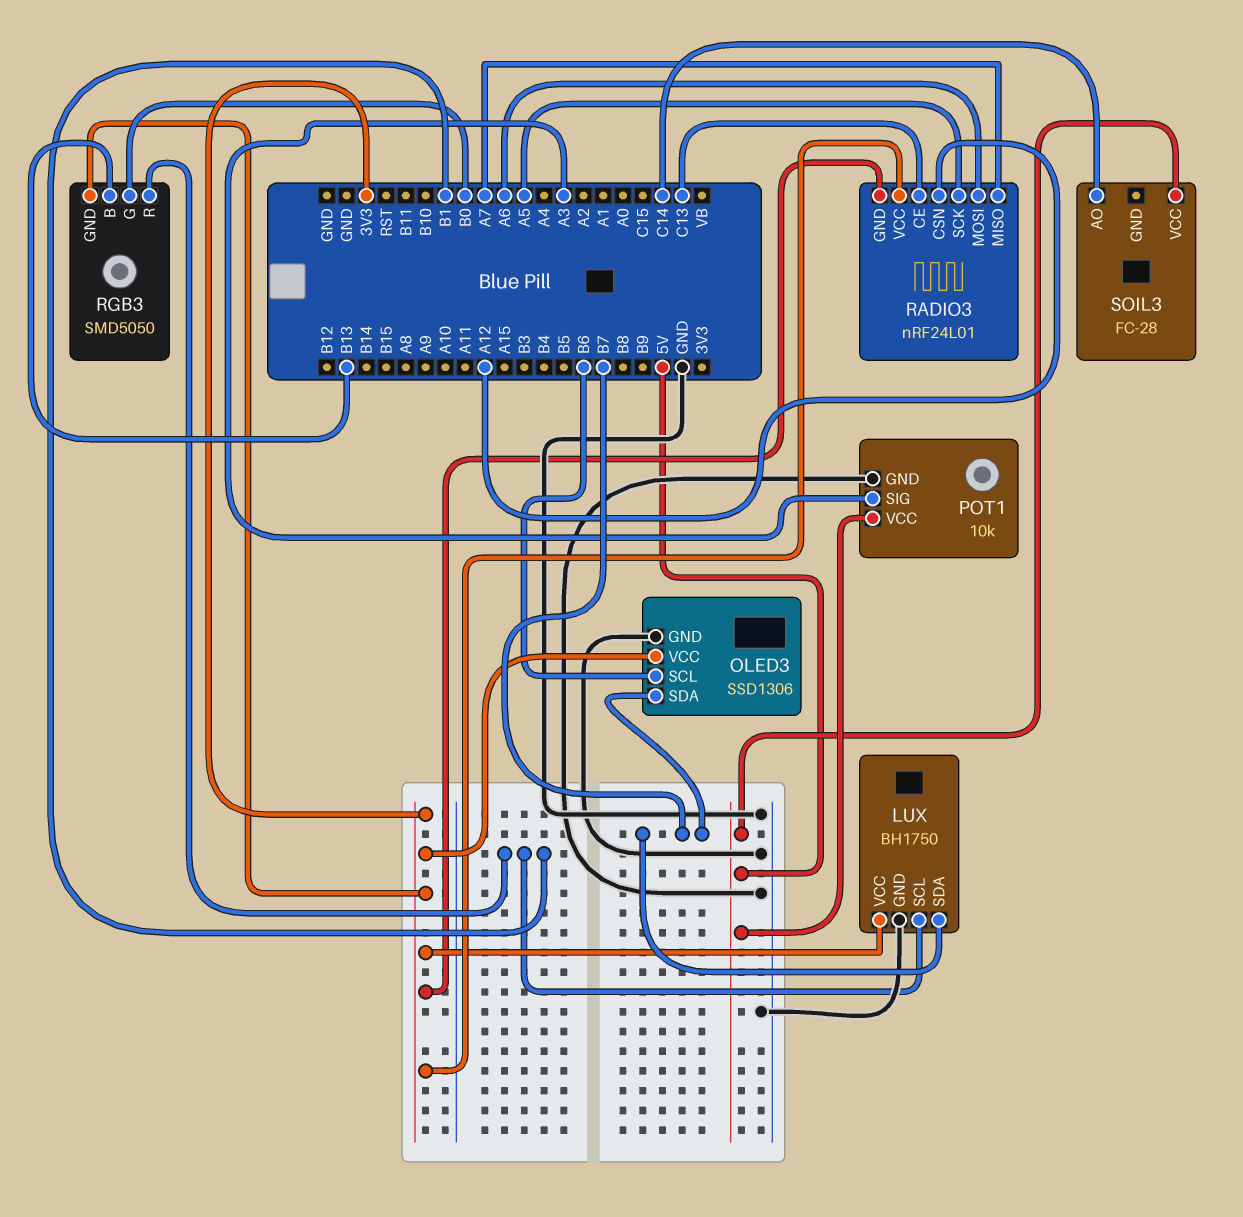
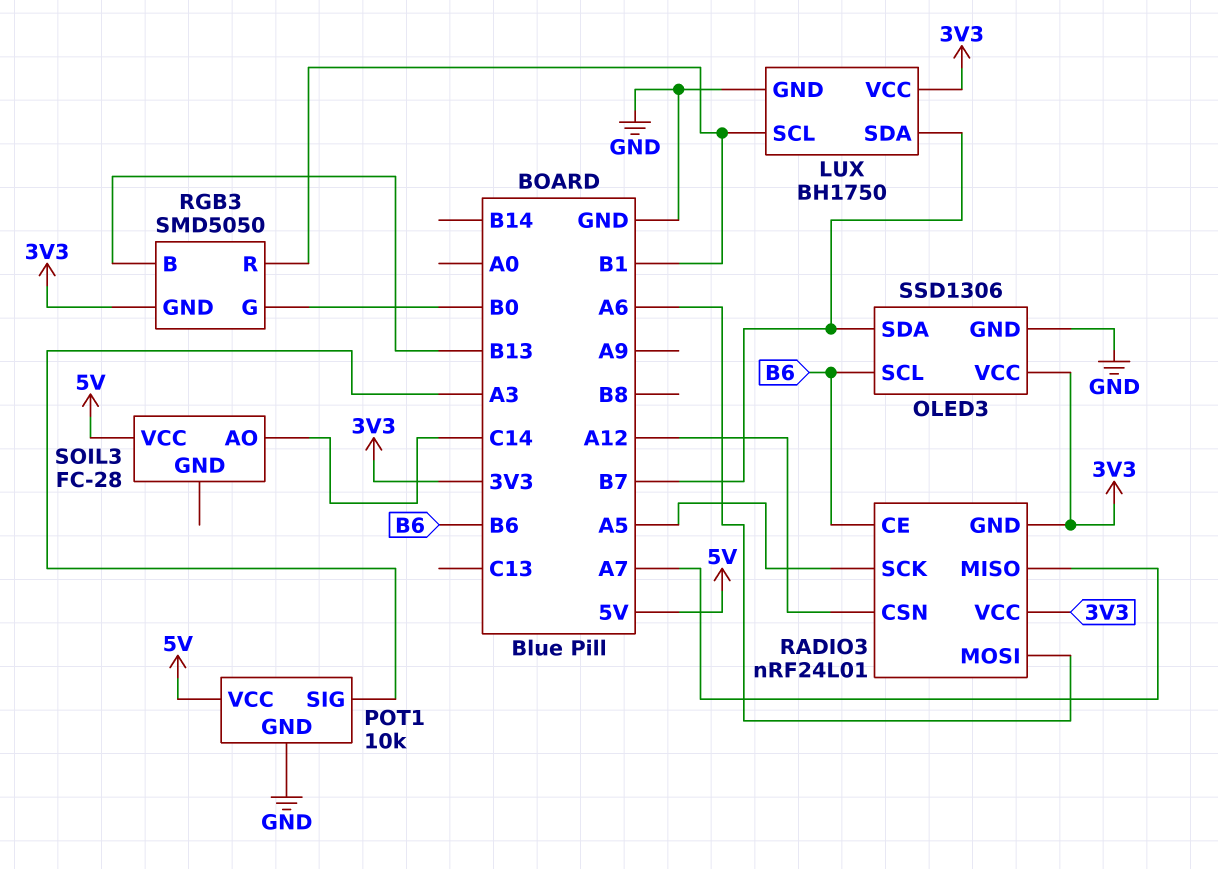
RADIO3 pin CE: C13 -> B6

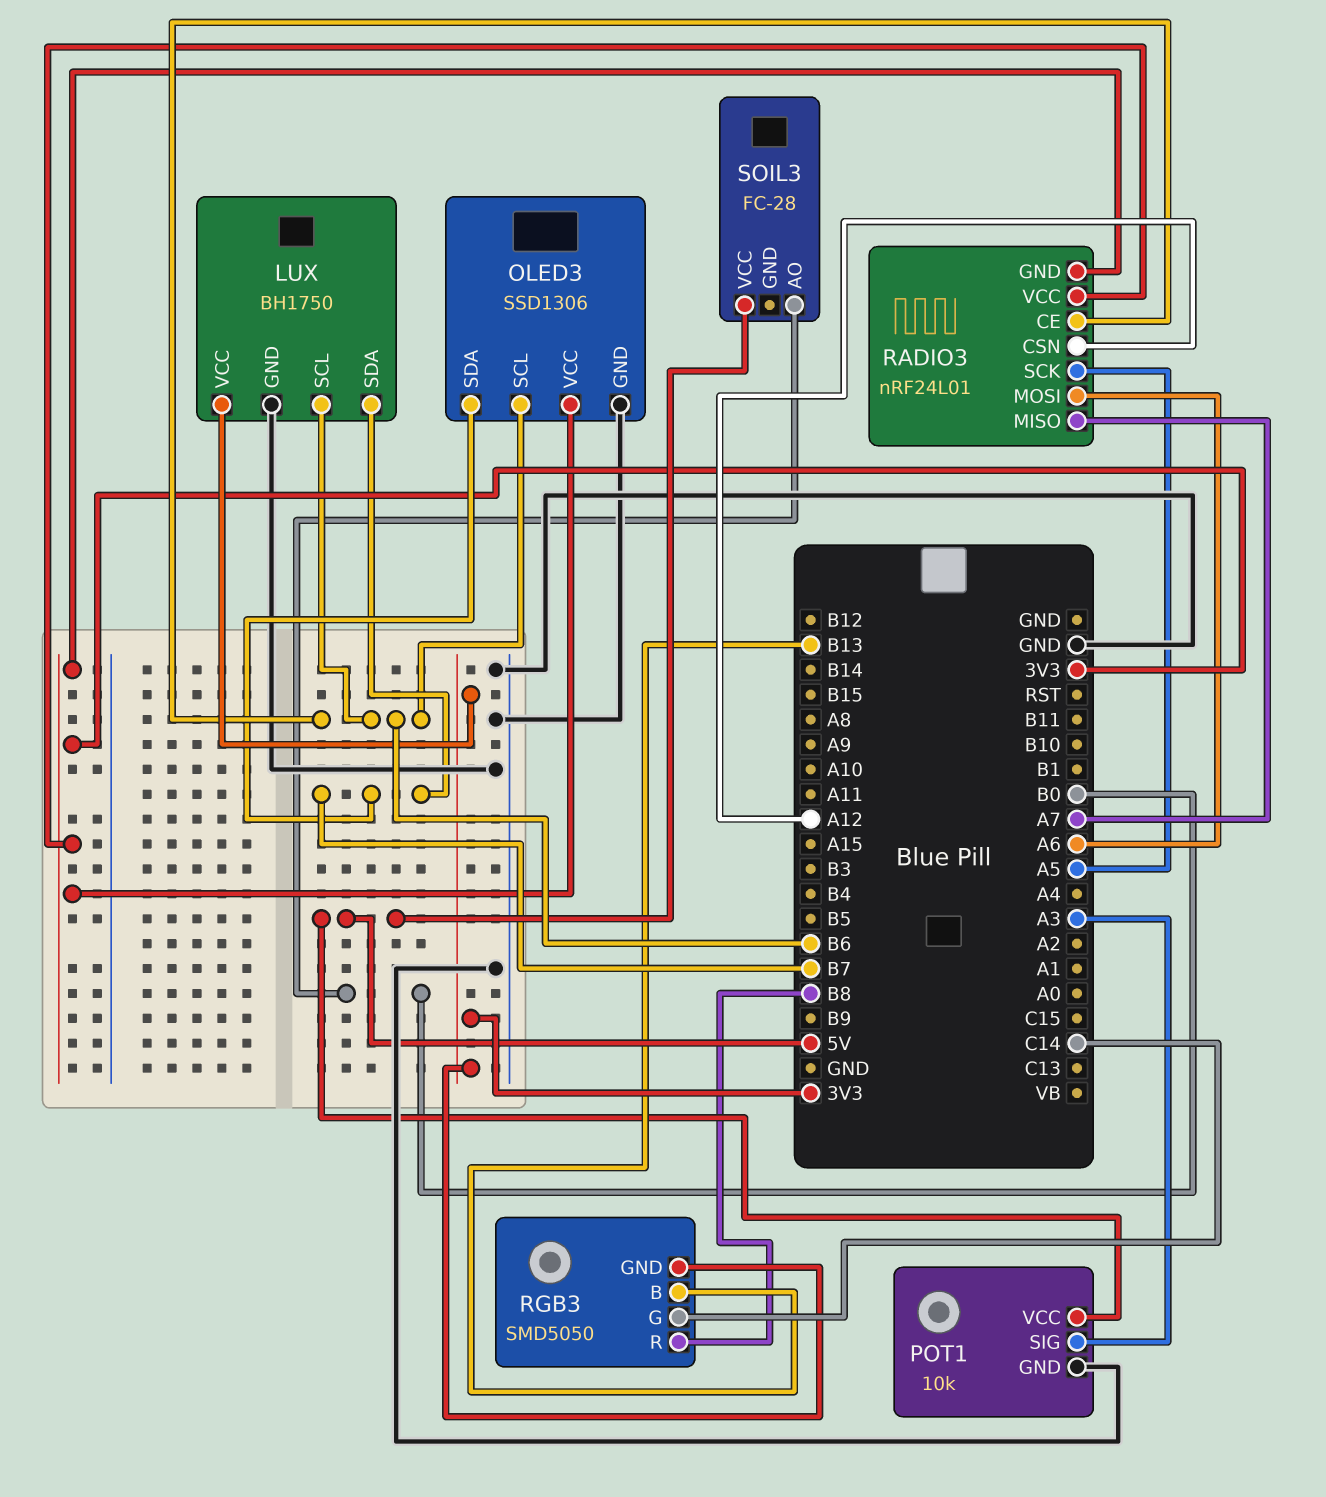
LUX pin SCL: B1 -> B6
RGB3 pin G: B0 -> C14
RGB3 pin R: B1 -> B8
SOIL3 pin AO: C14 -> B0

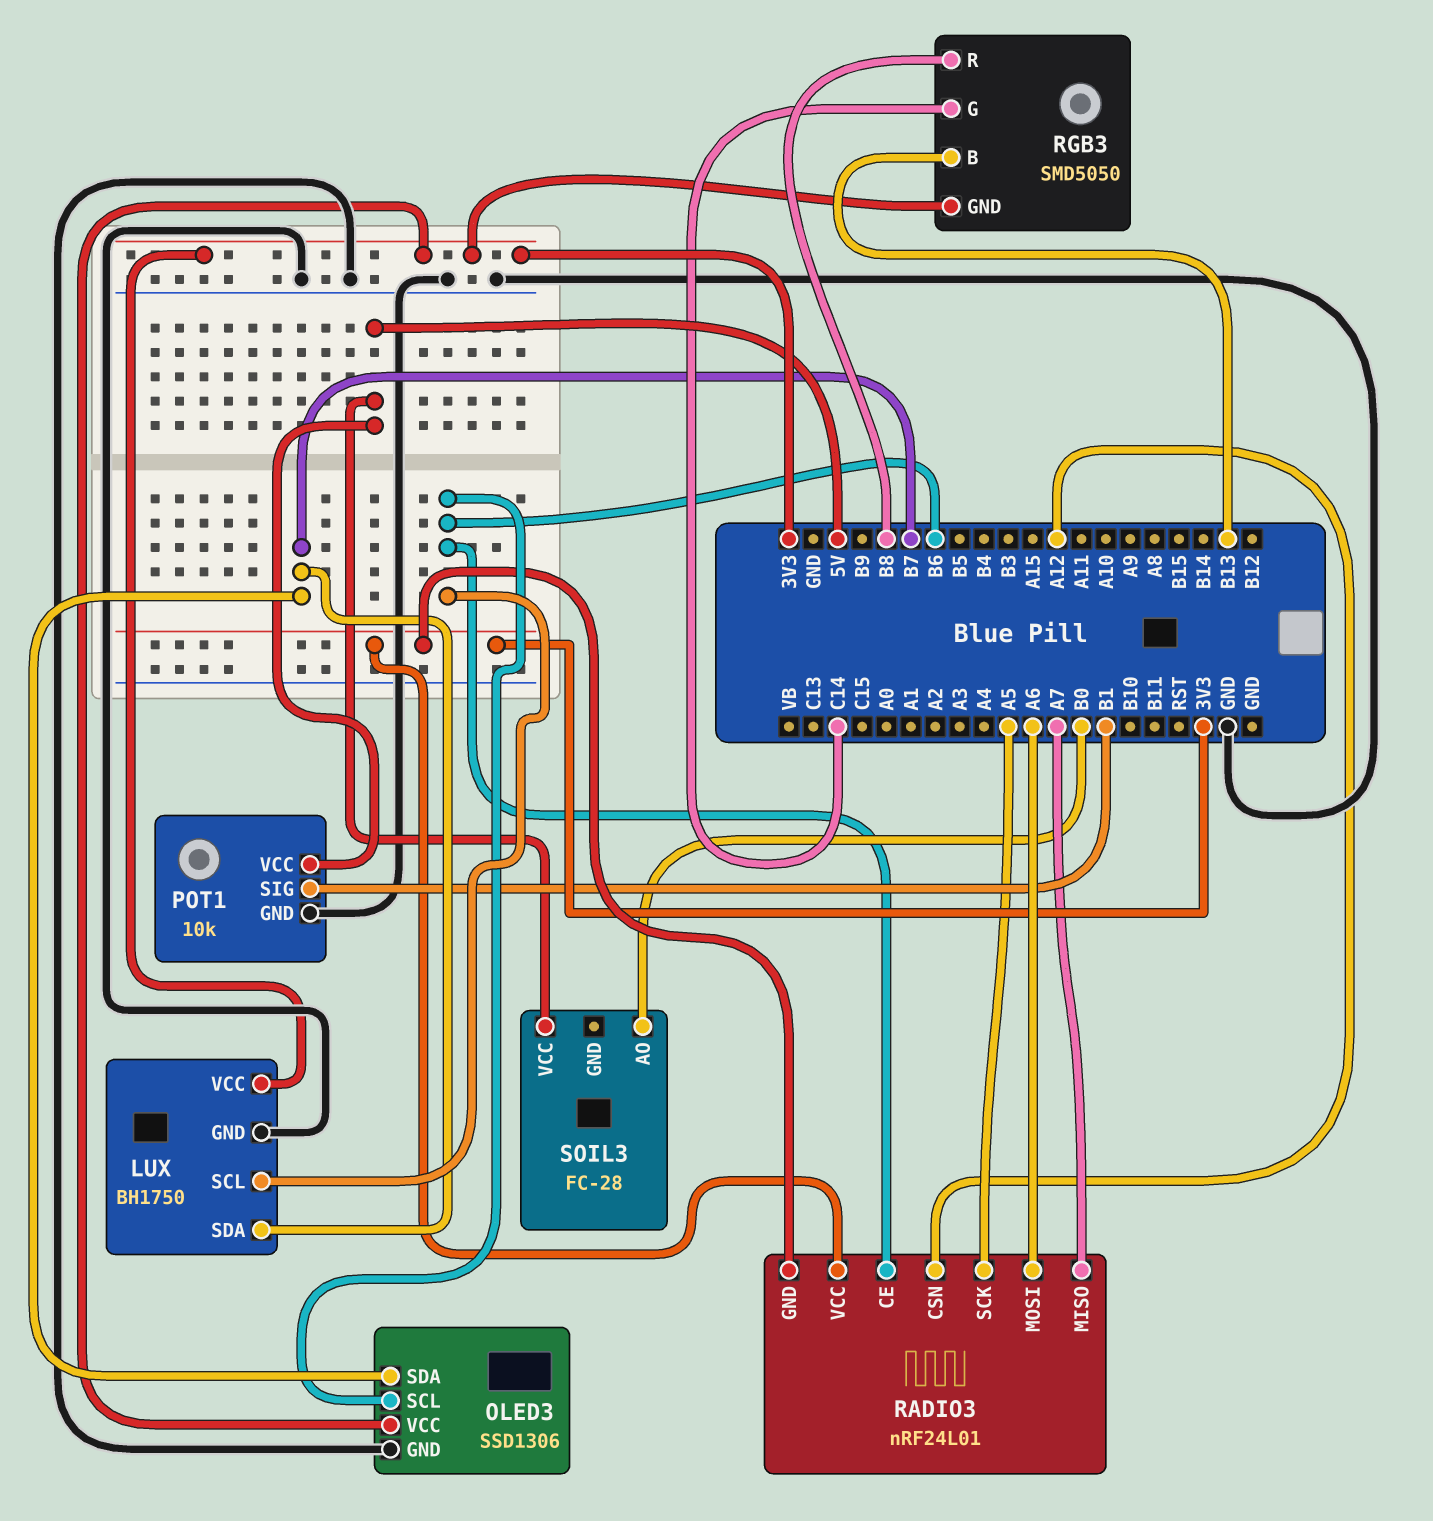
POT1 pin SIG: A3 -> B1

